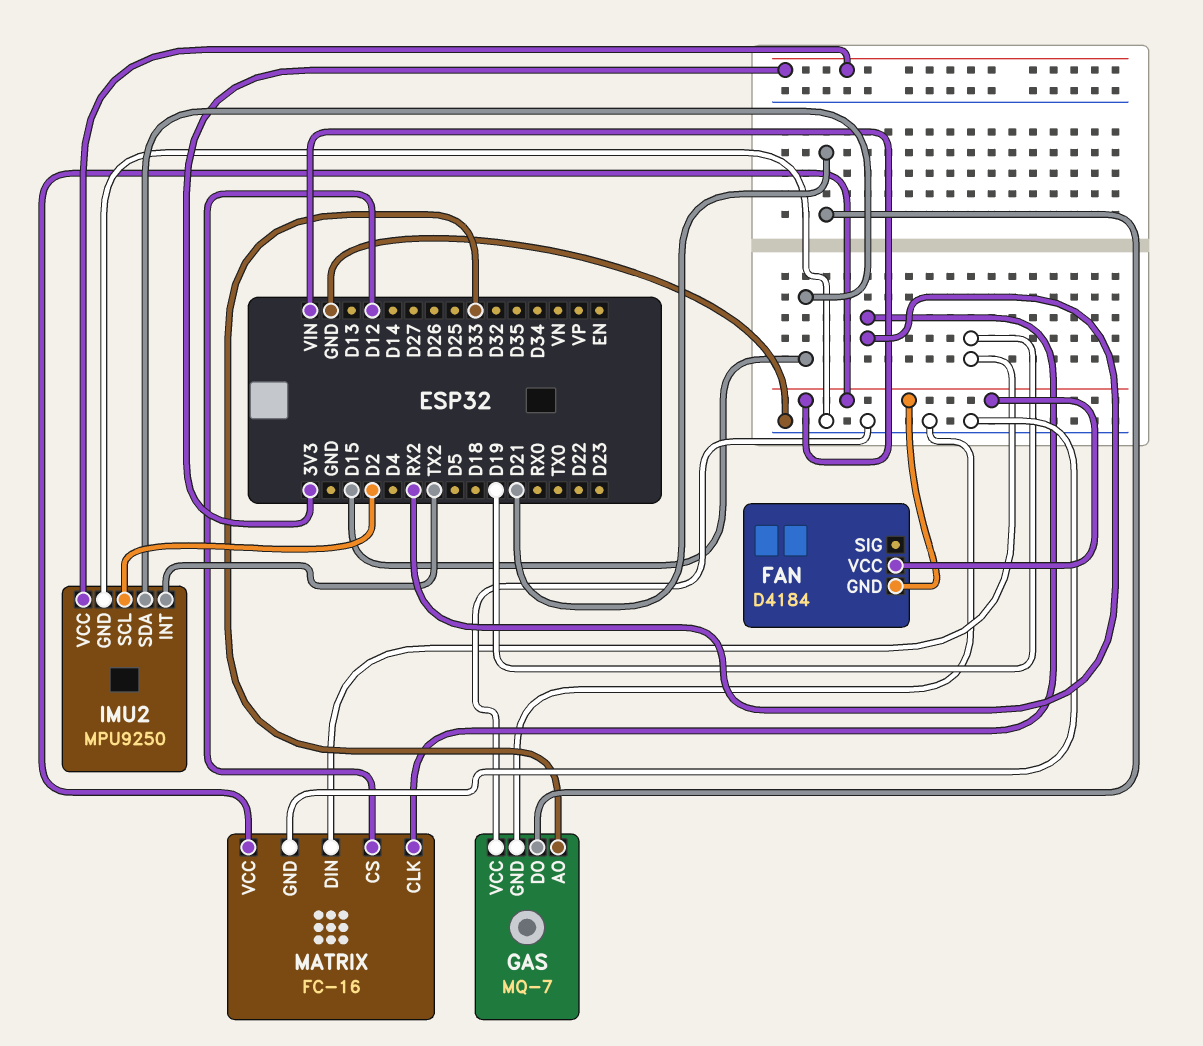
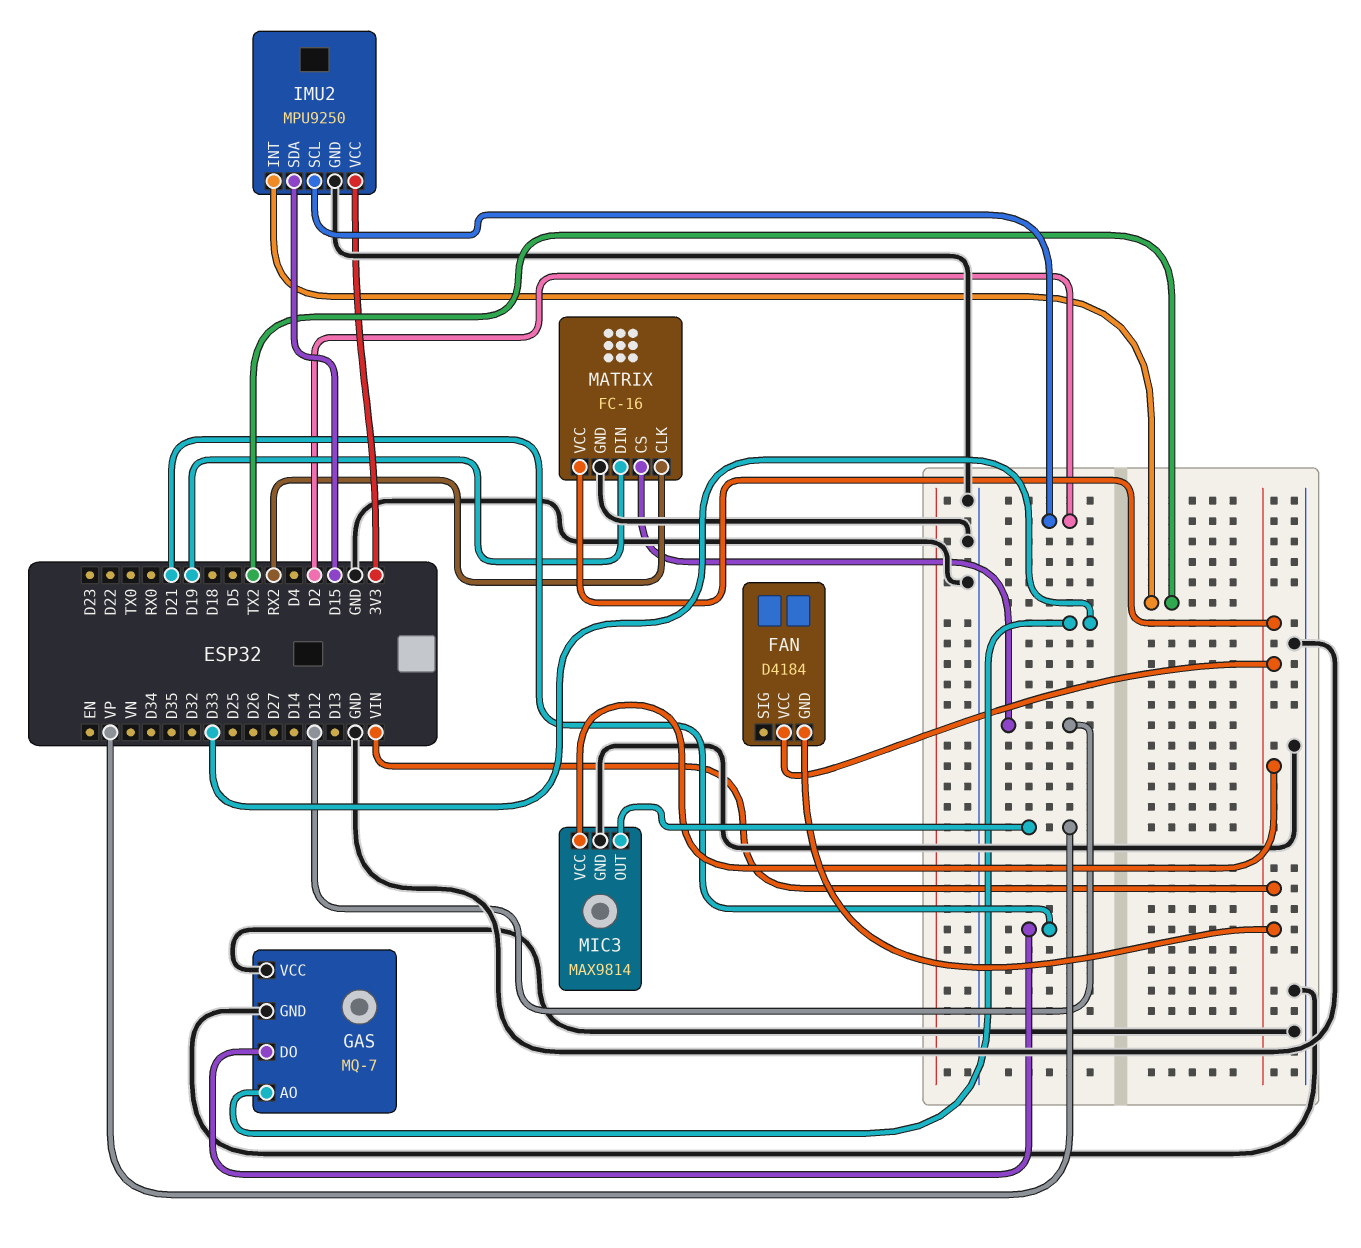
MIC3: none -> MAX9814
MIC3 pin GND: none -> GND
MIC3 pin OUT: none -> VP
MIC3 pin VCC: none -> VIN

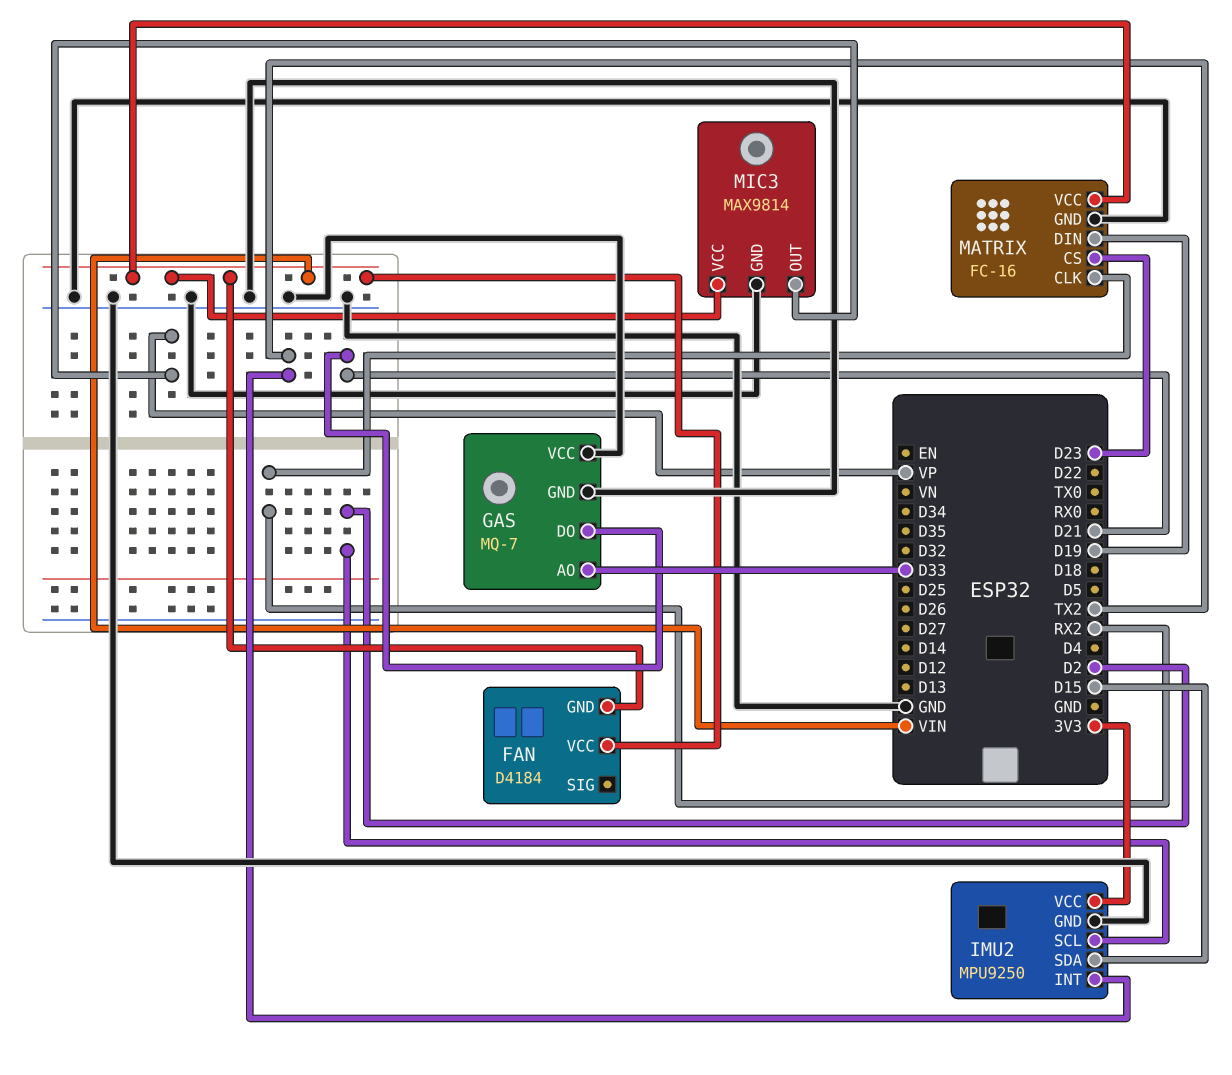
MATRIX pin CS: D12 -> D23

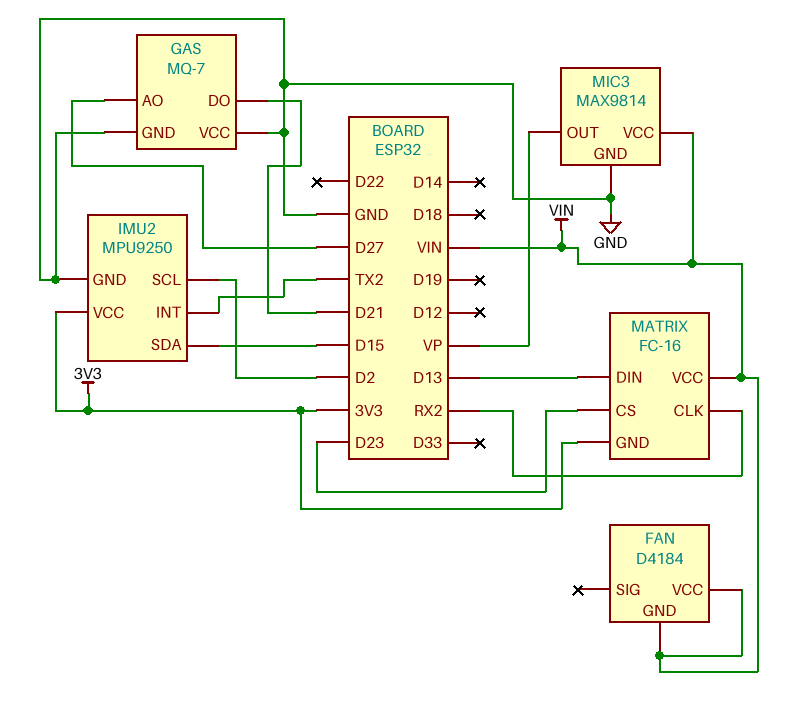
GAS pin AO: D33 -> D27
MATRIX pin DIN: D19 -> D13
MATRIX pin GND: GND -> 3V3

